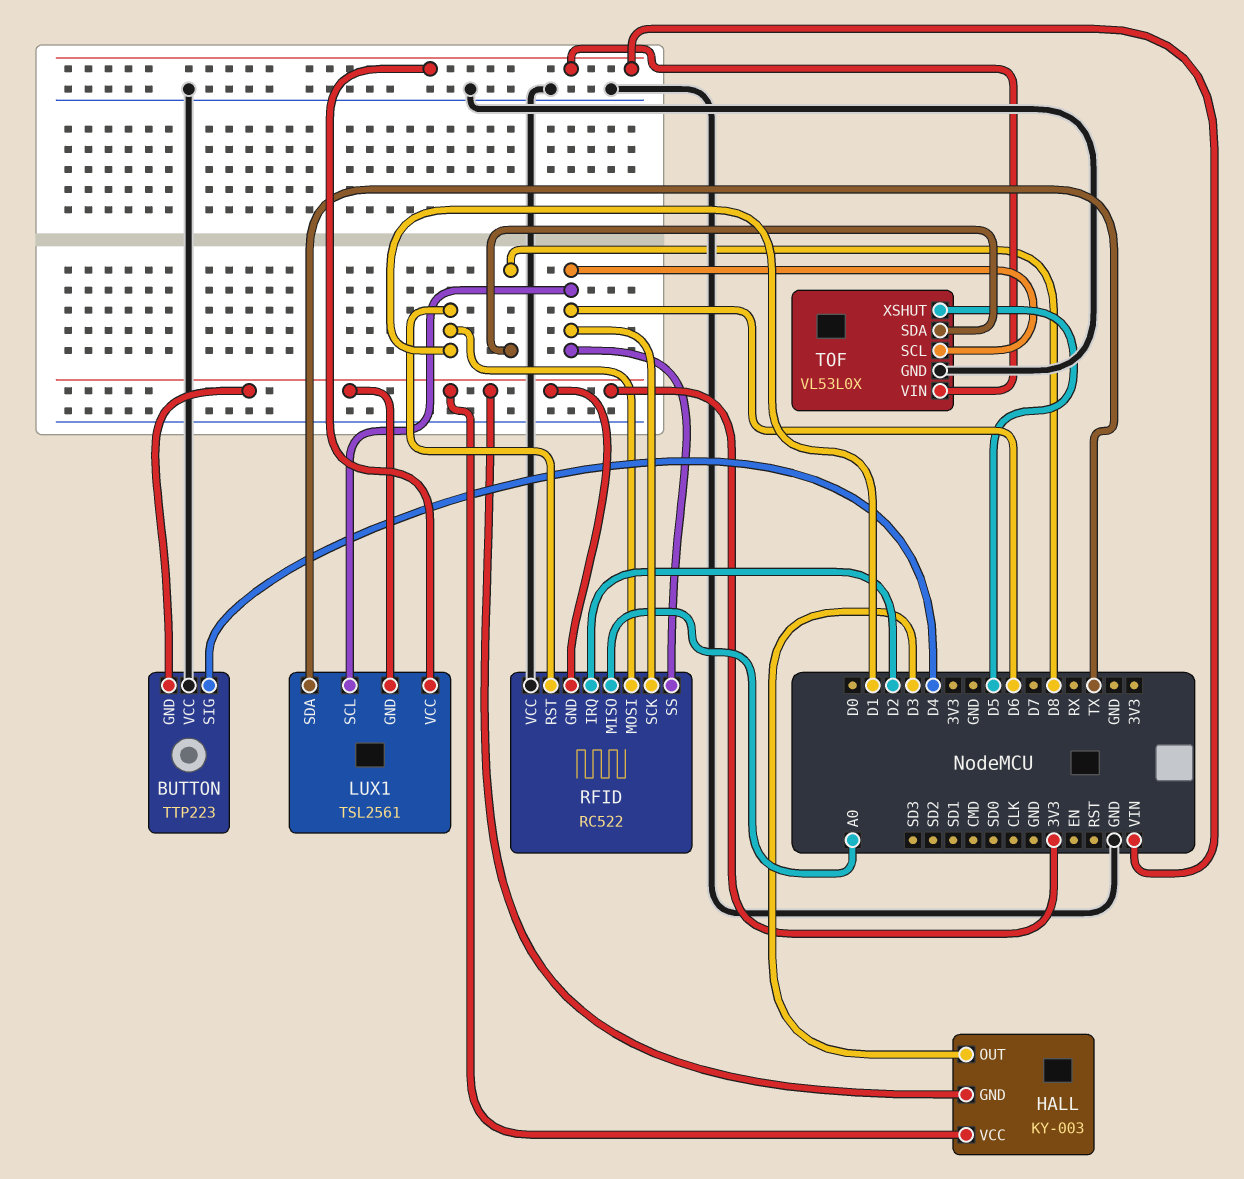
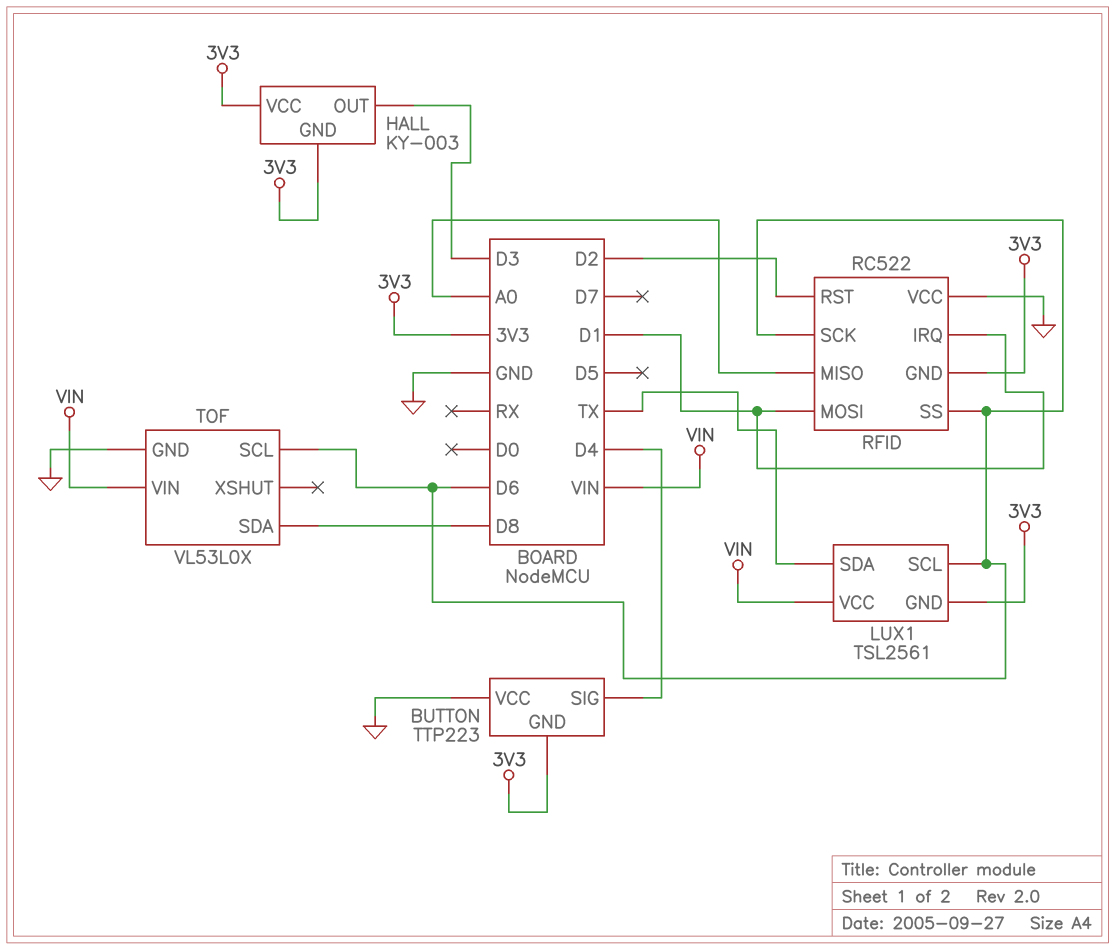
RFID pin IRQ: D2 -> D1
RFID pin RST: D1 -> D2
TOF pin XSHUT: D5 -> none

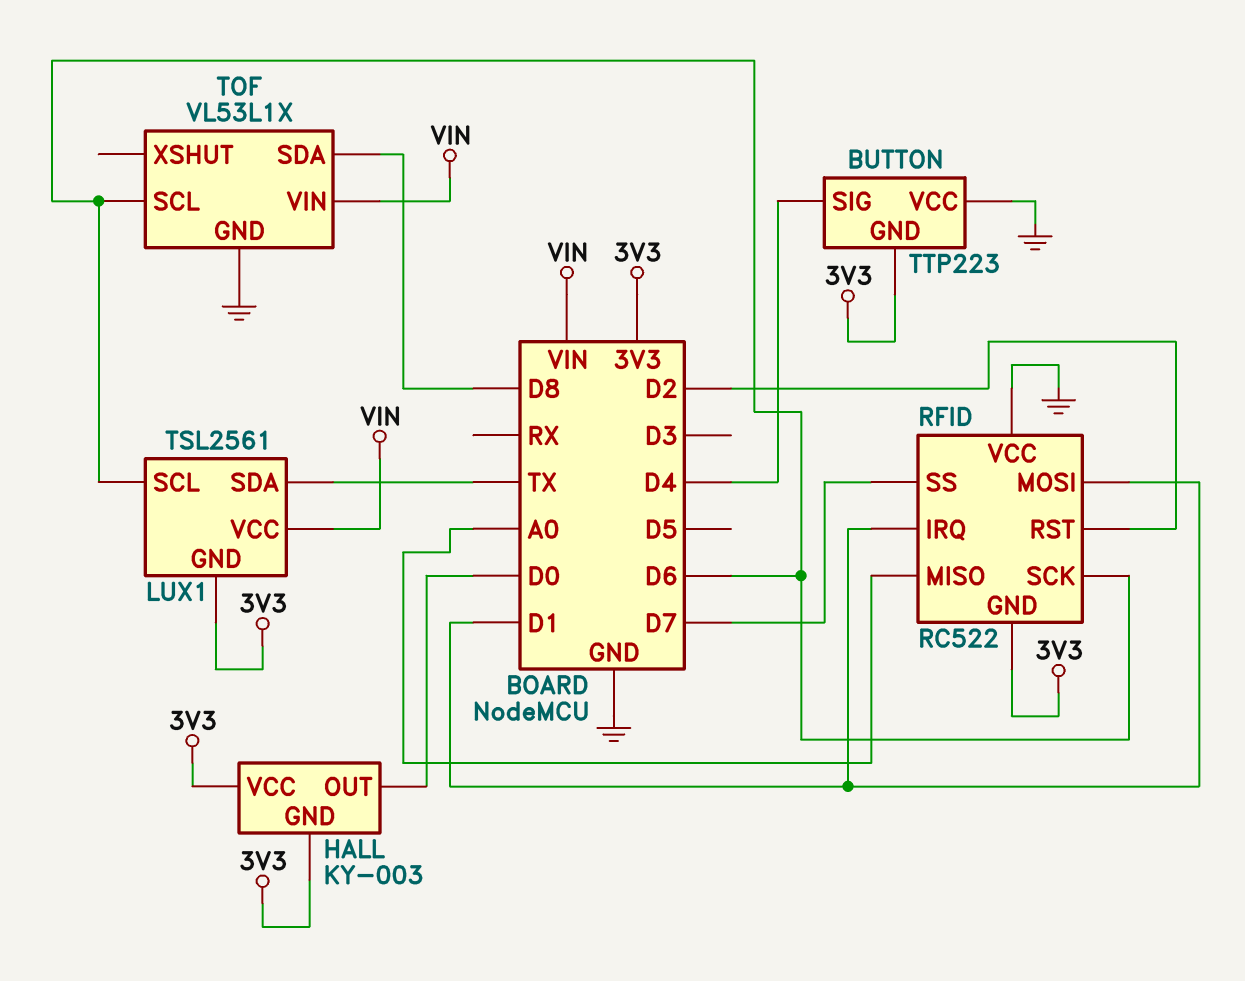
HALL pin OUT: D3 -> D0
RFID pin SS: D6 -> D7
TOF: VL53L0X -> VL53L1X

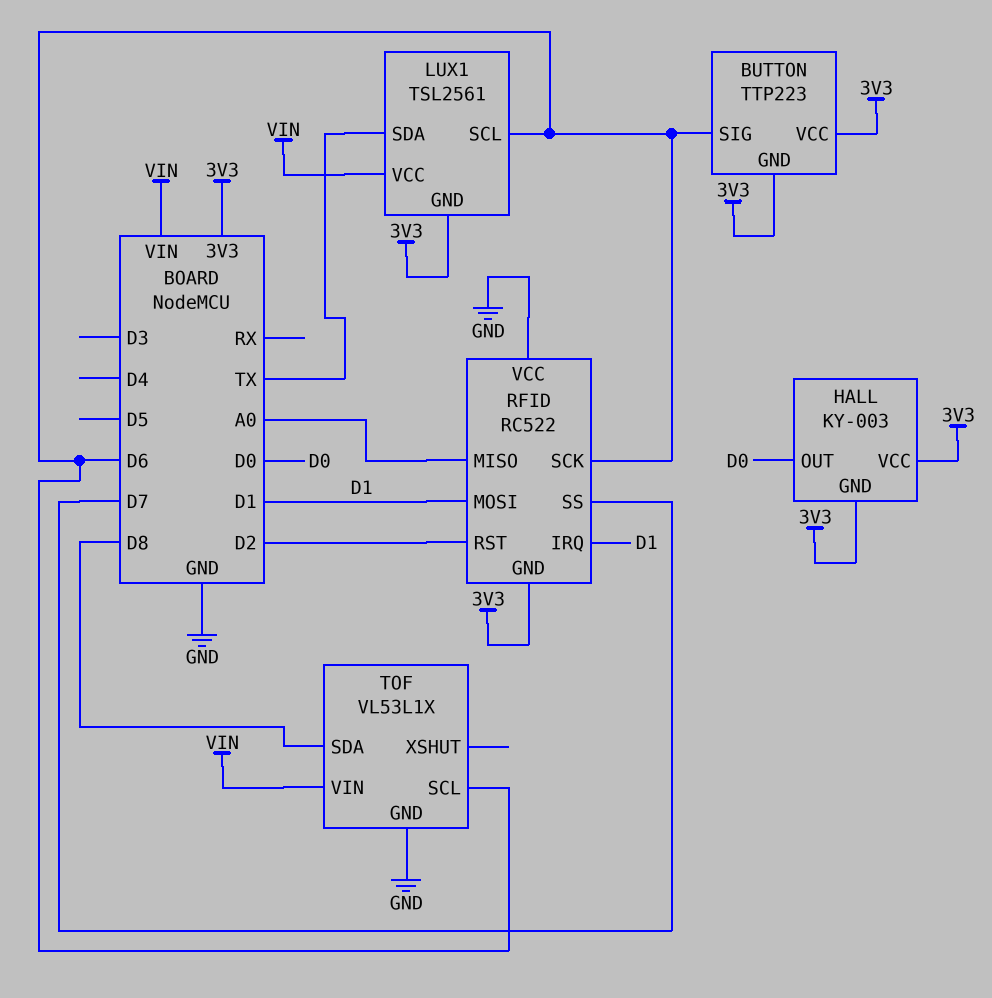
BUTTON pin SIG: D4 -> D6
BUTTON pin VCC: GND -> 3V3

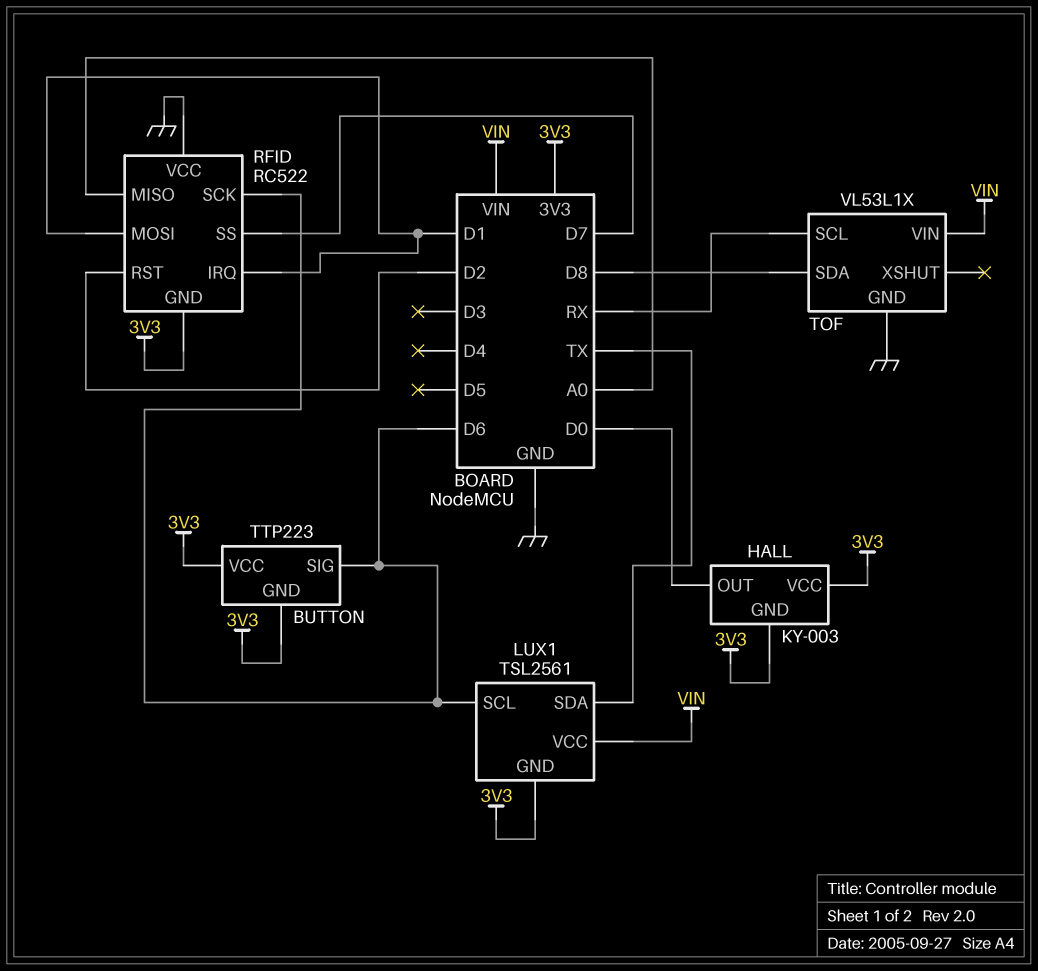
TOF pin SCL: D6 -> RX

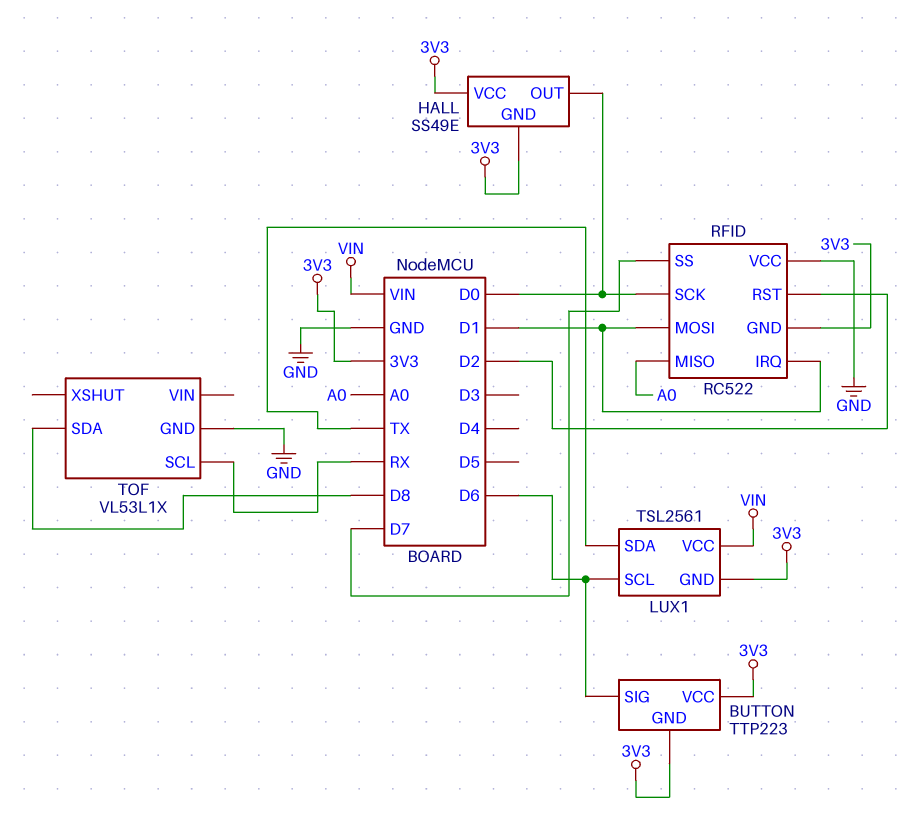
HALL: KY-003 -> SS49E
RFID pin SCK: D6 -> D0
TOF pin VIN: VIN -> none

